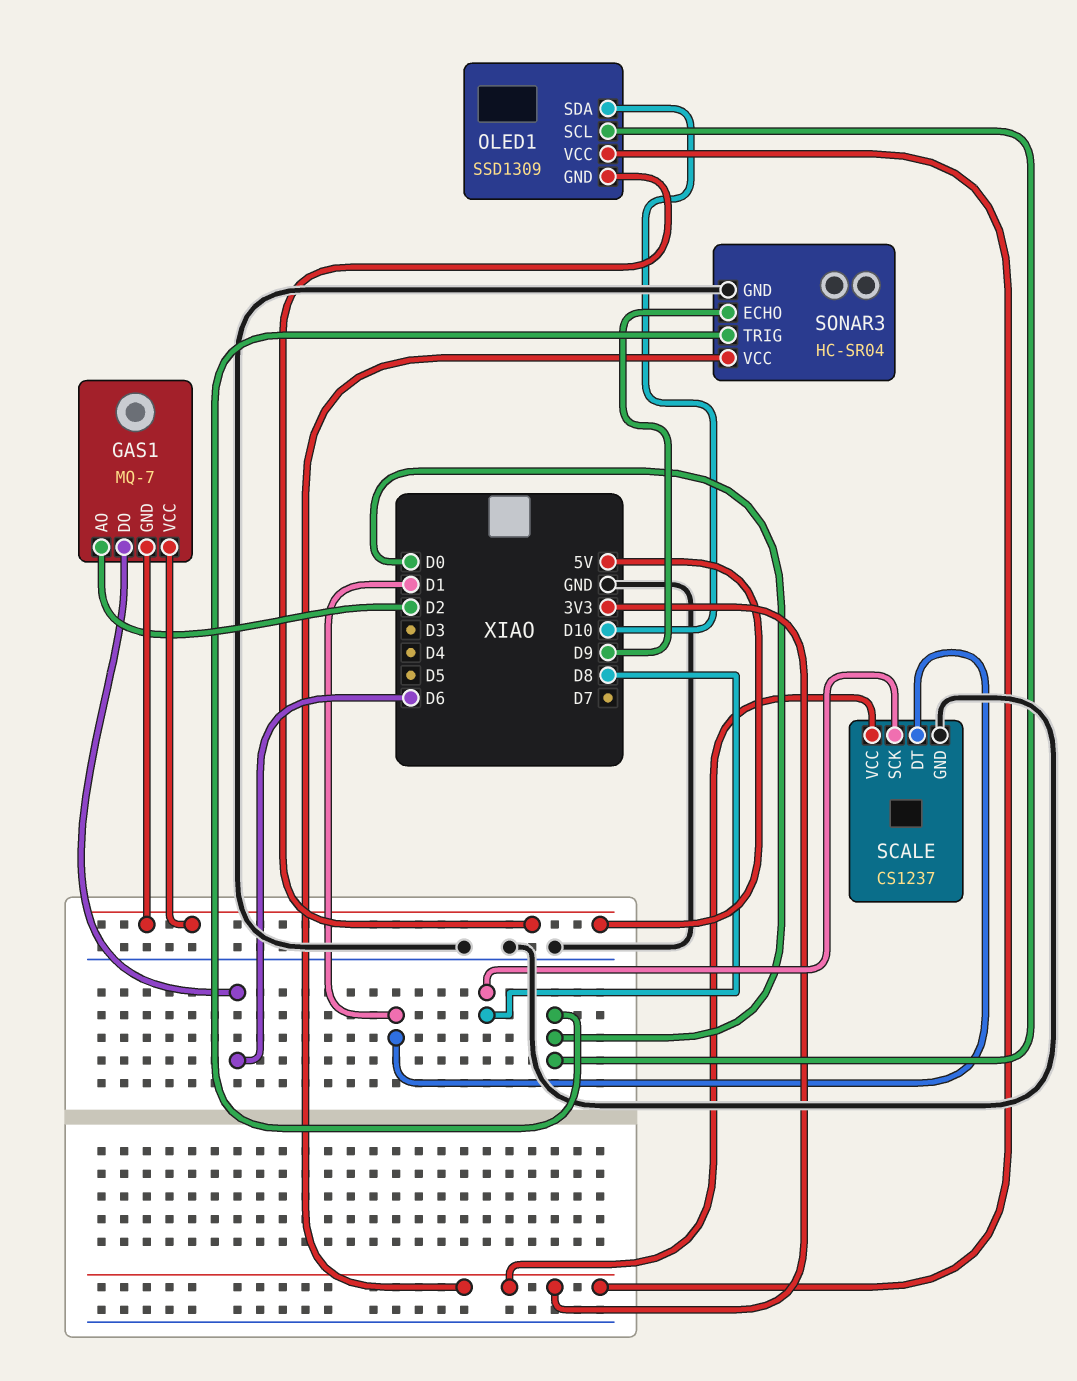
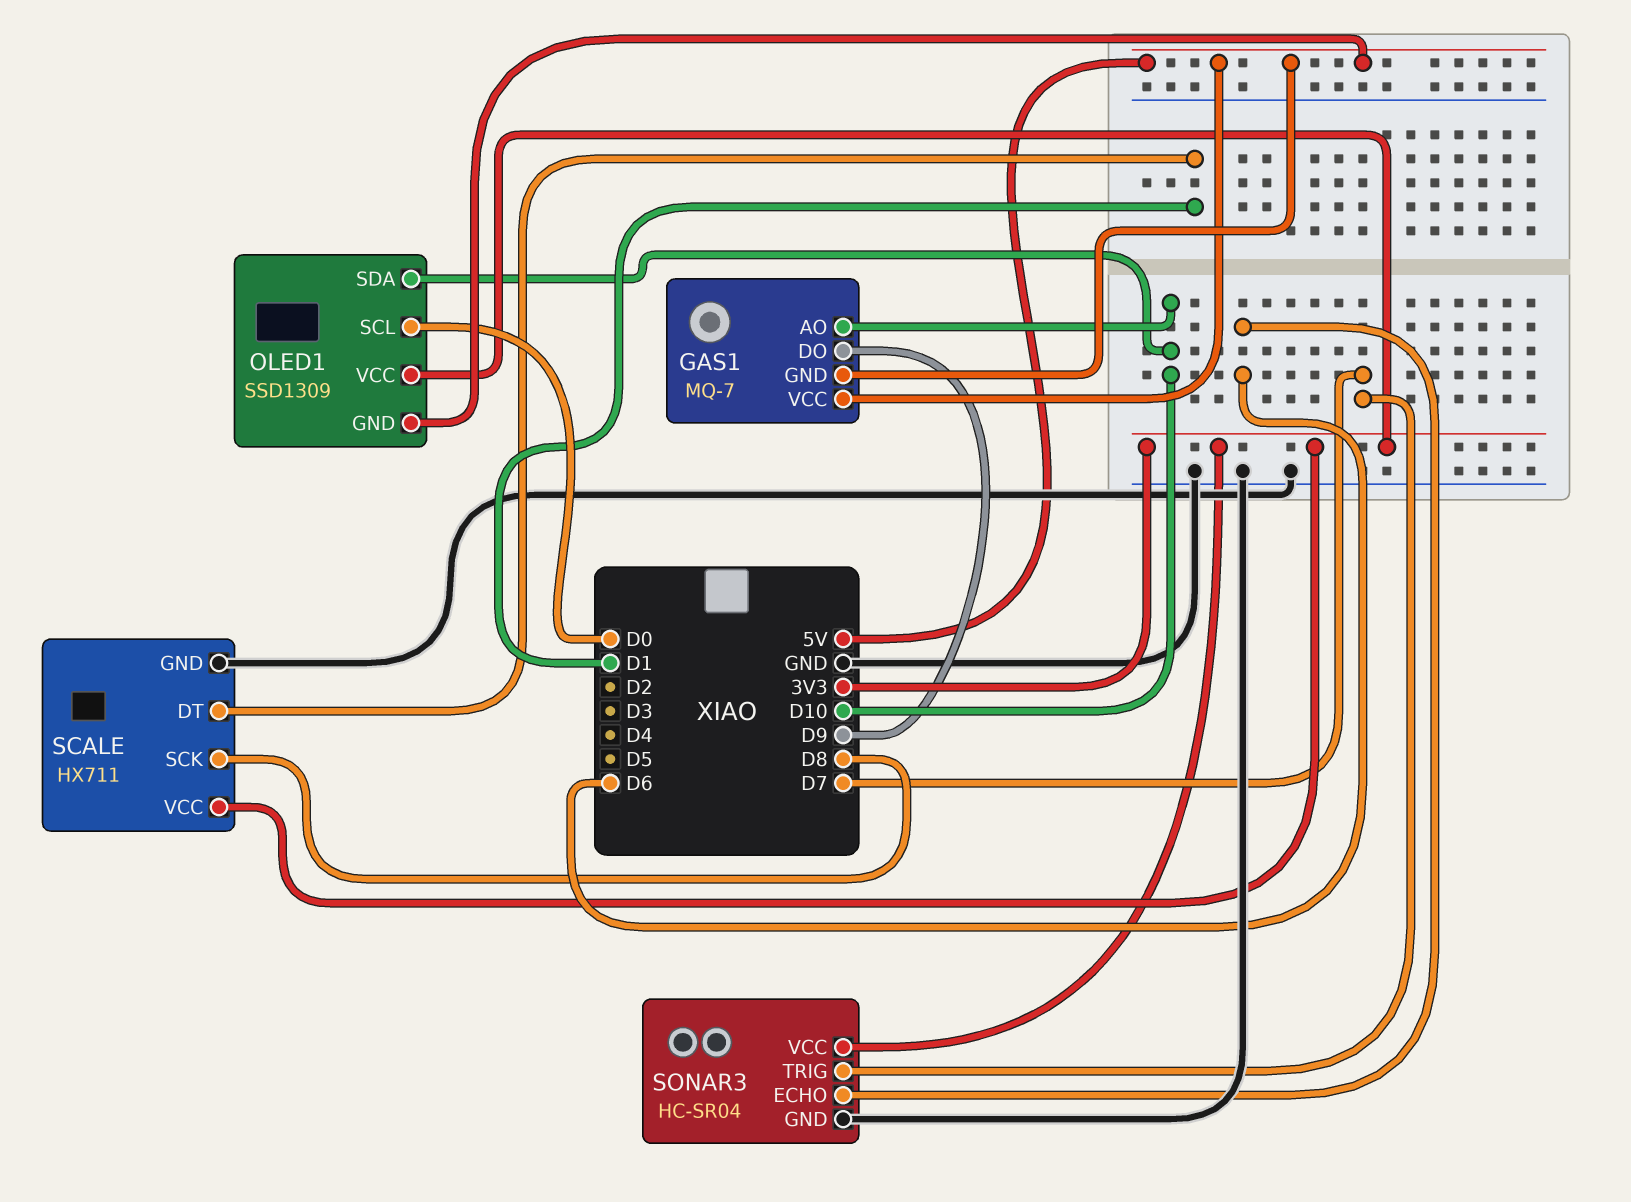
GAS1 pin AO: D2 -> D10
GAS1 pin DO: D6 -> D9
SCALE: CS1237 -> HX711
SONAR3 pin ECHO: D9 -> D6
SONAR3 pin TRIG: D0 -> D7

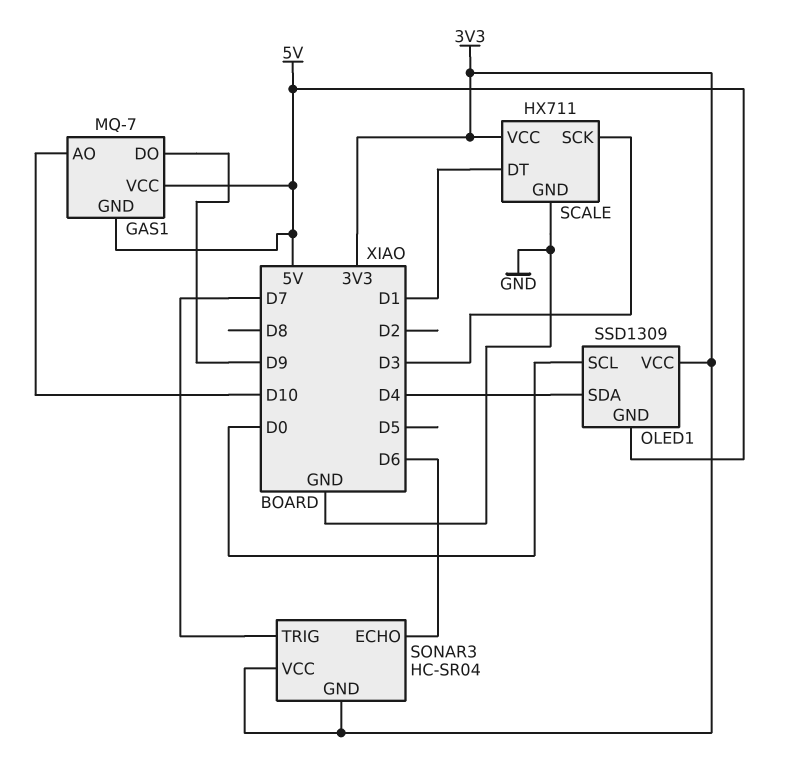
OLED1 pin SDA: D10 -> D4
SCALE pin SCK: D8 -> D3
SONAR3 pin GND: GND -> 3V3

